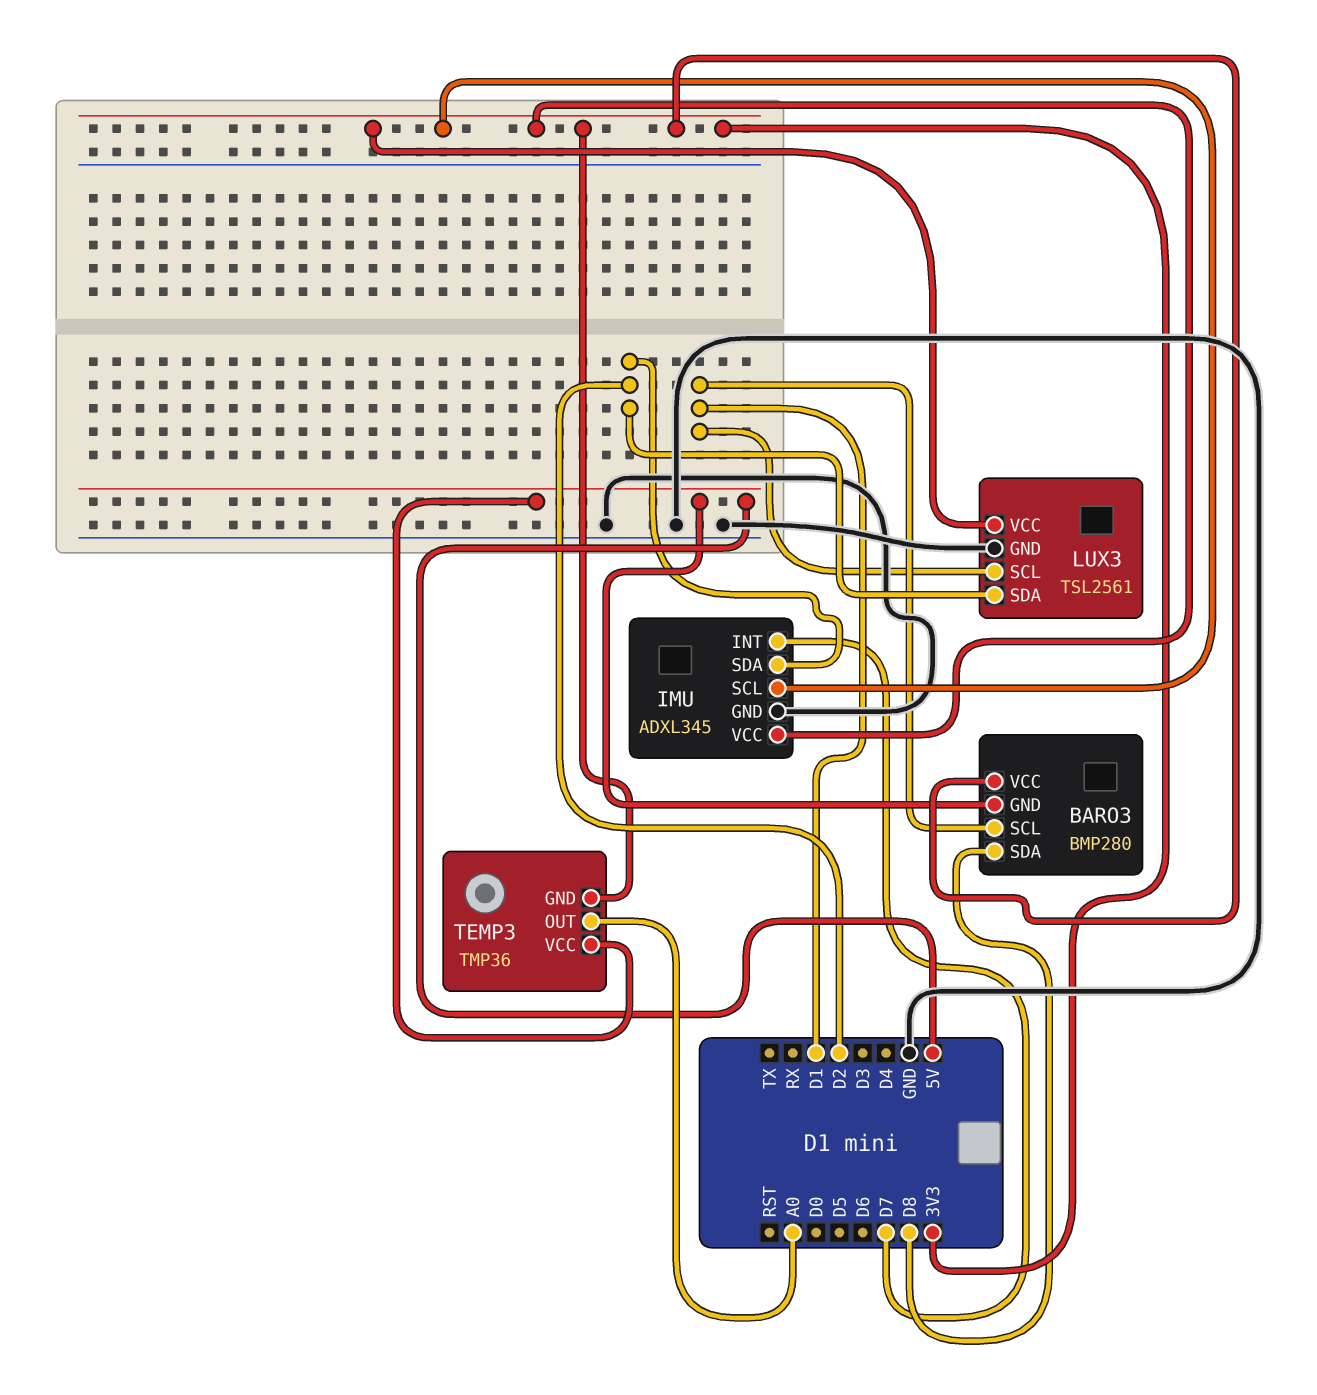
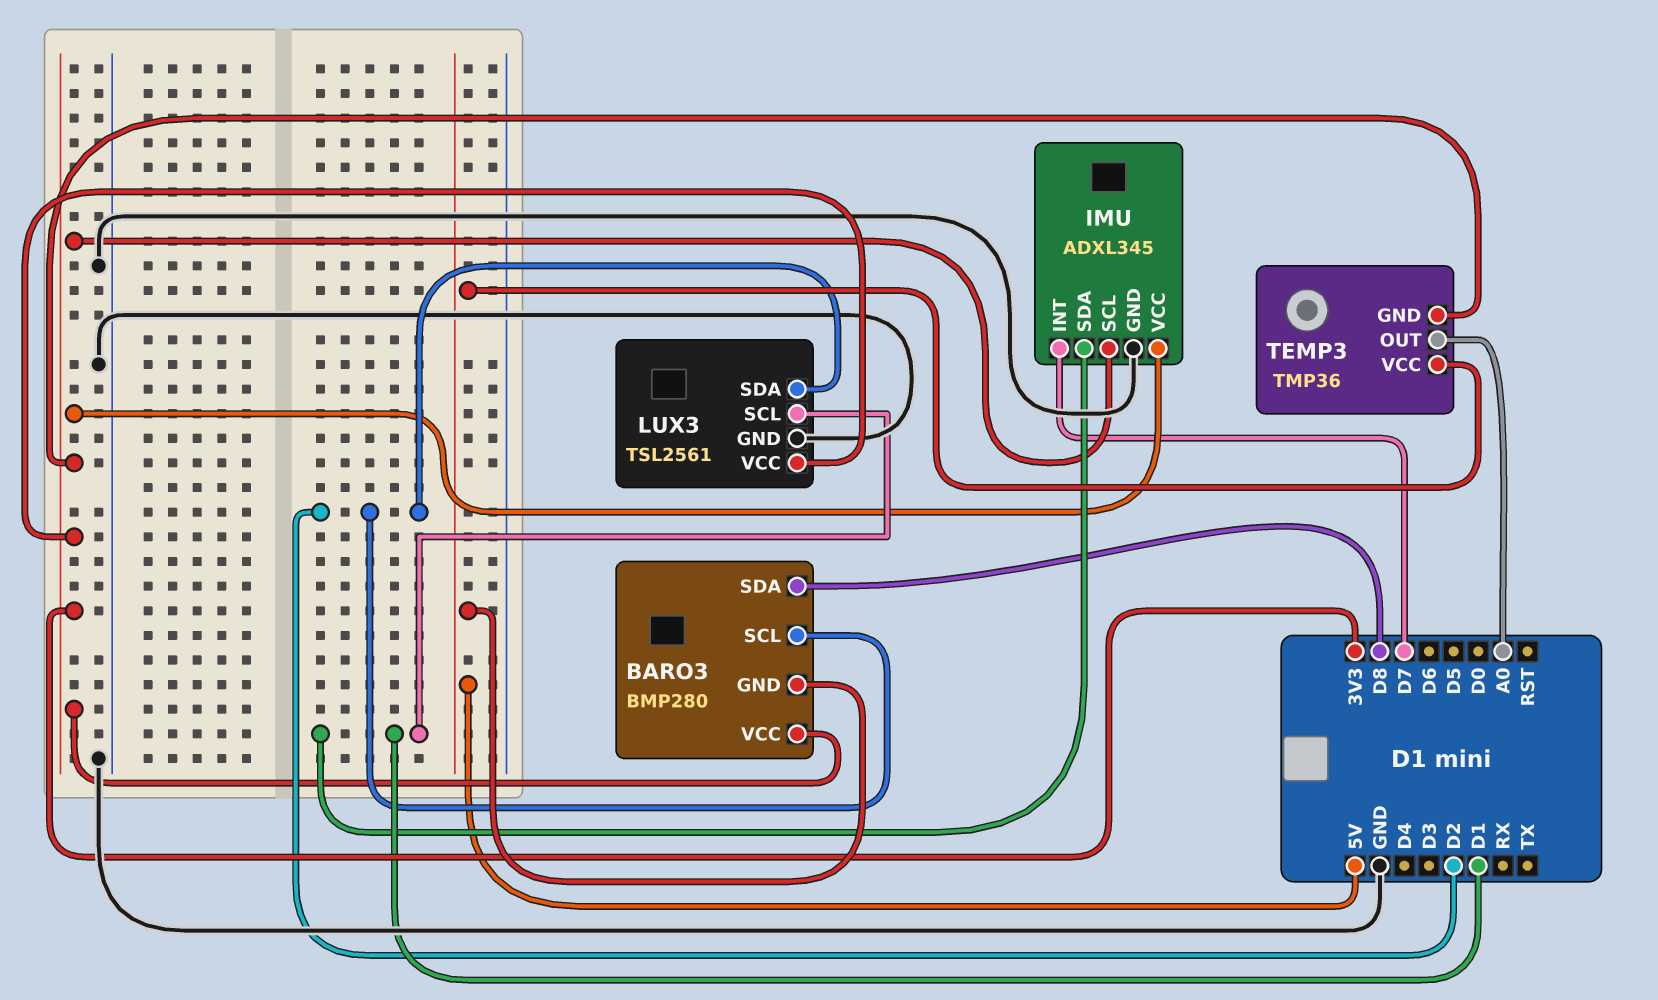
BARO3 pin SCL: D1 -> D2
IMU pin SDA: D2 -> D1

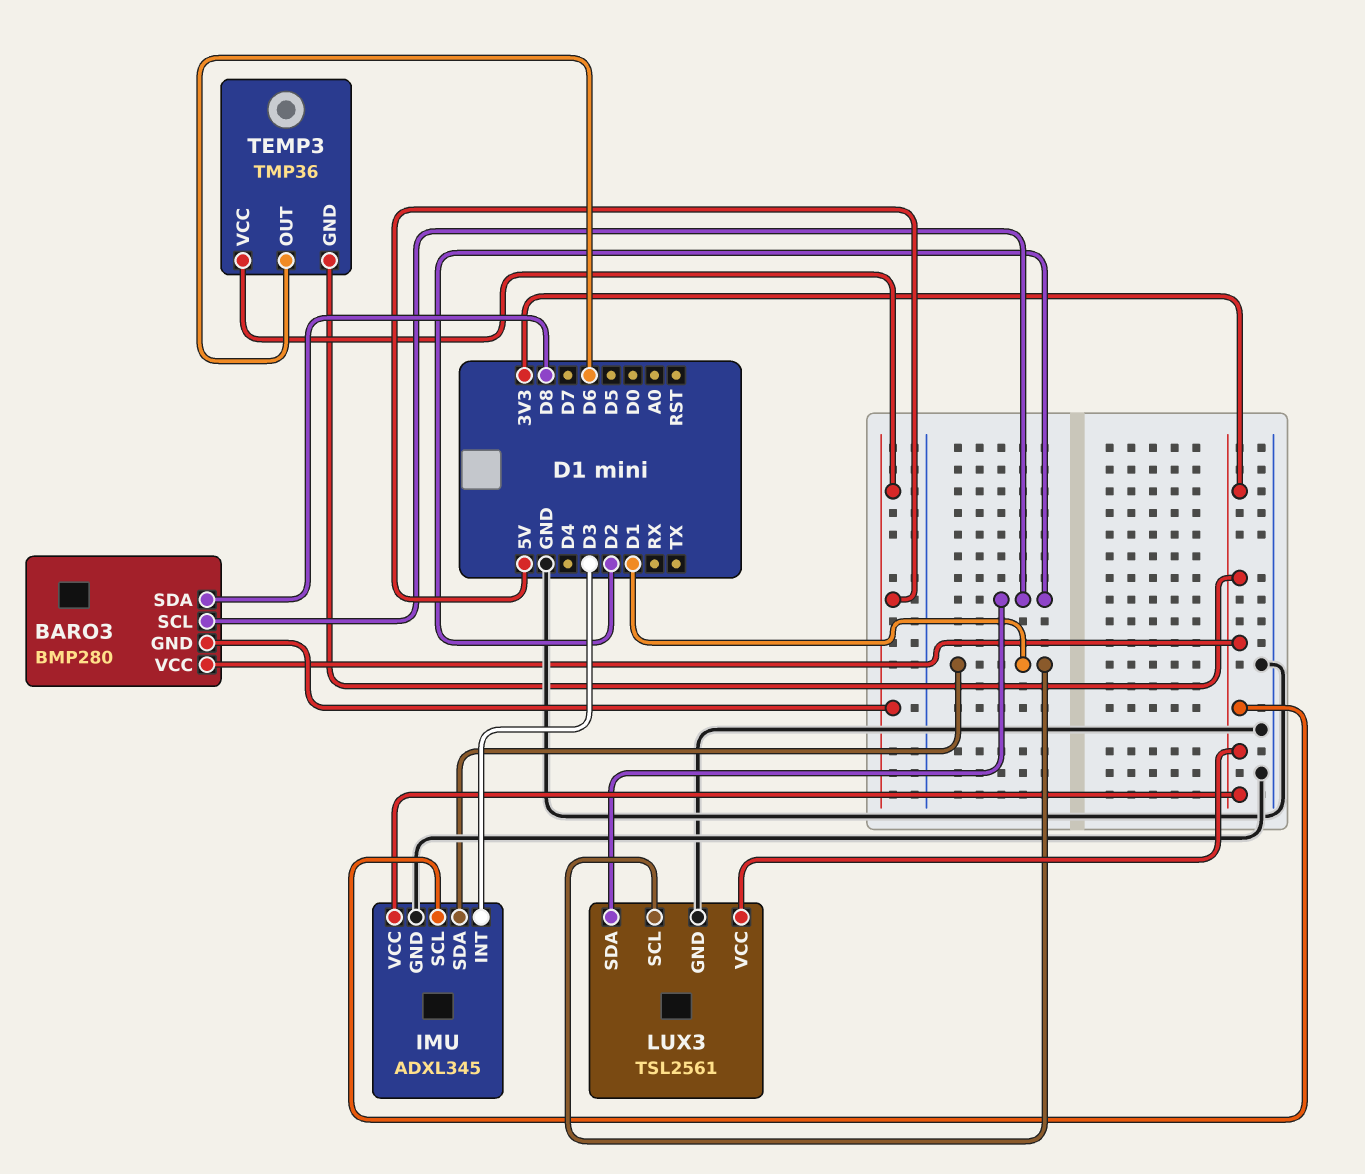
IMU pin INT: D7 -> D3
TEMP3 pin OUT: A0 -> D6

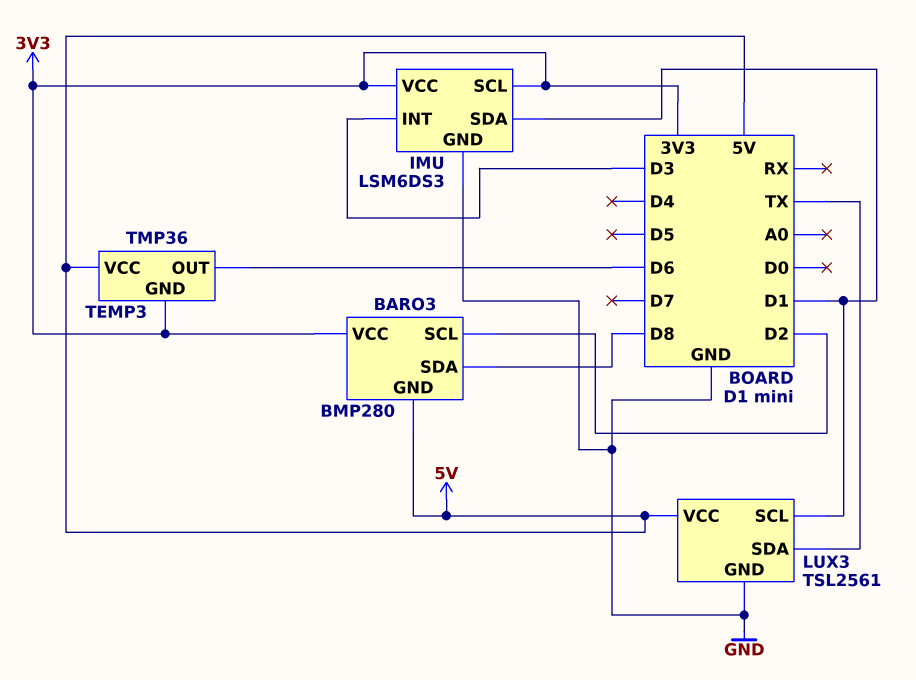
IMU: ADXL345 -> LSM6DS3
LUX3 pin SDA: D2 -> TX
LUX3 pin VCC: 3V3 -> 5V

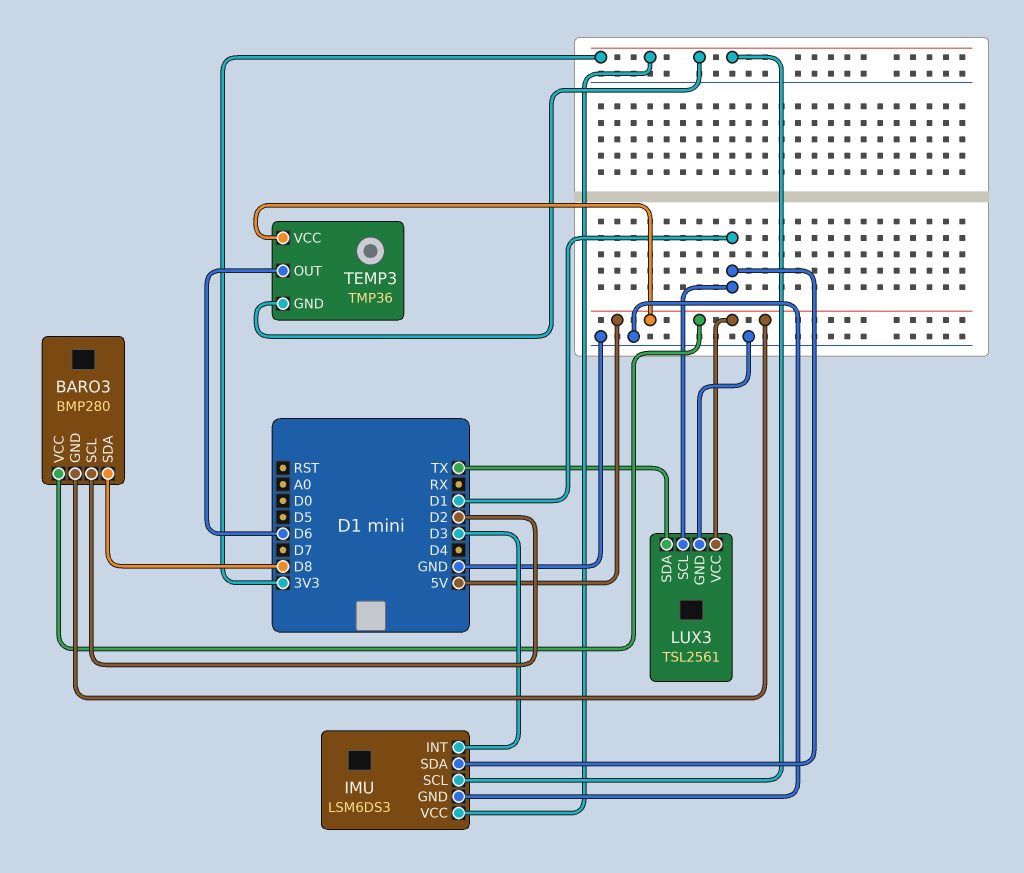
BARO3 pin VCC: 3V3 -> 5V

